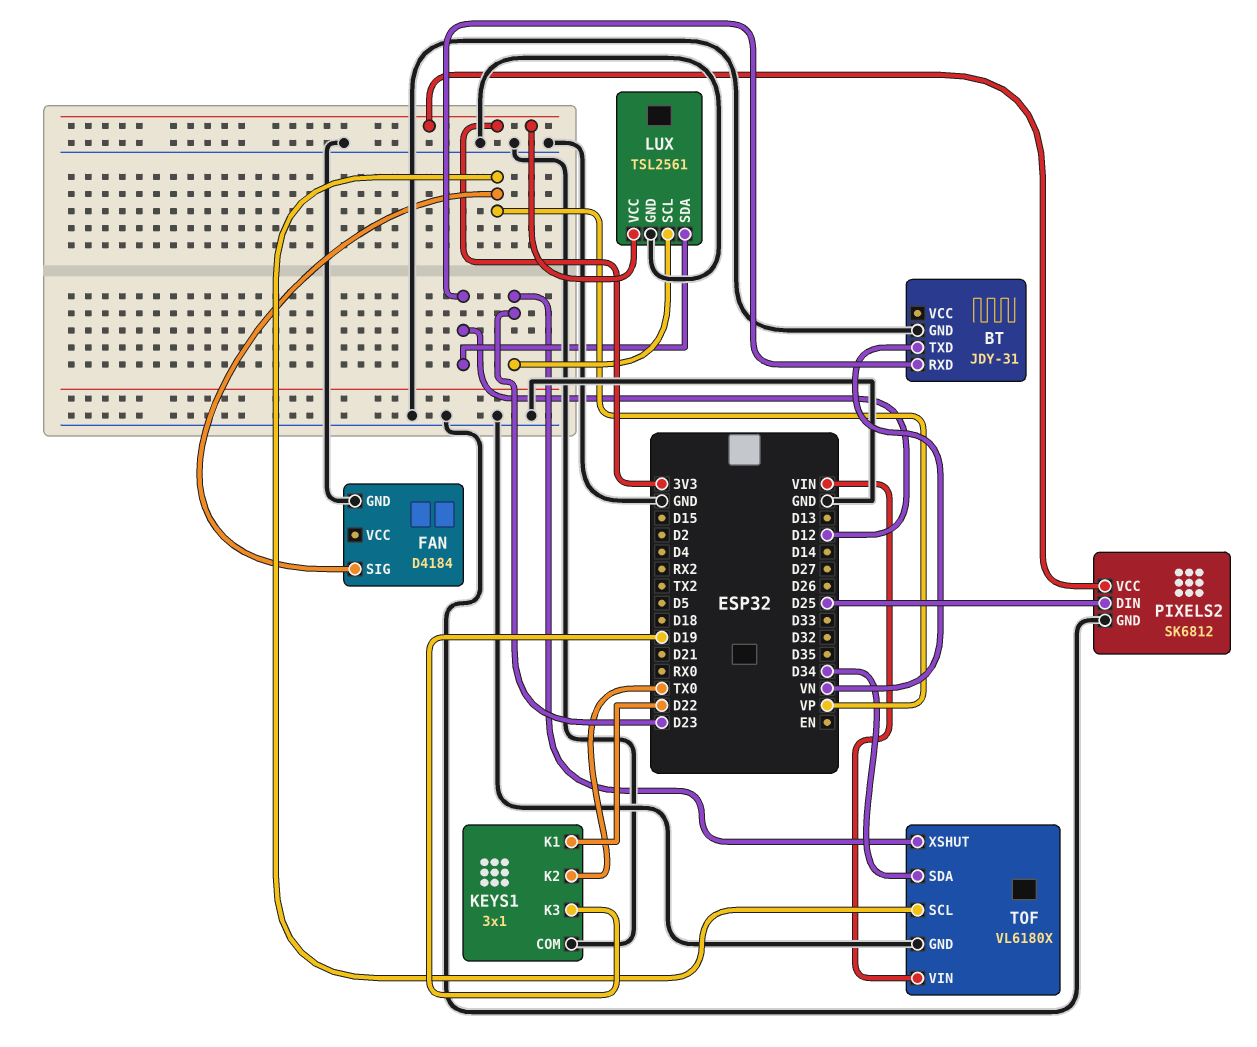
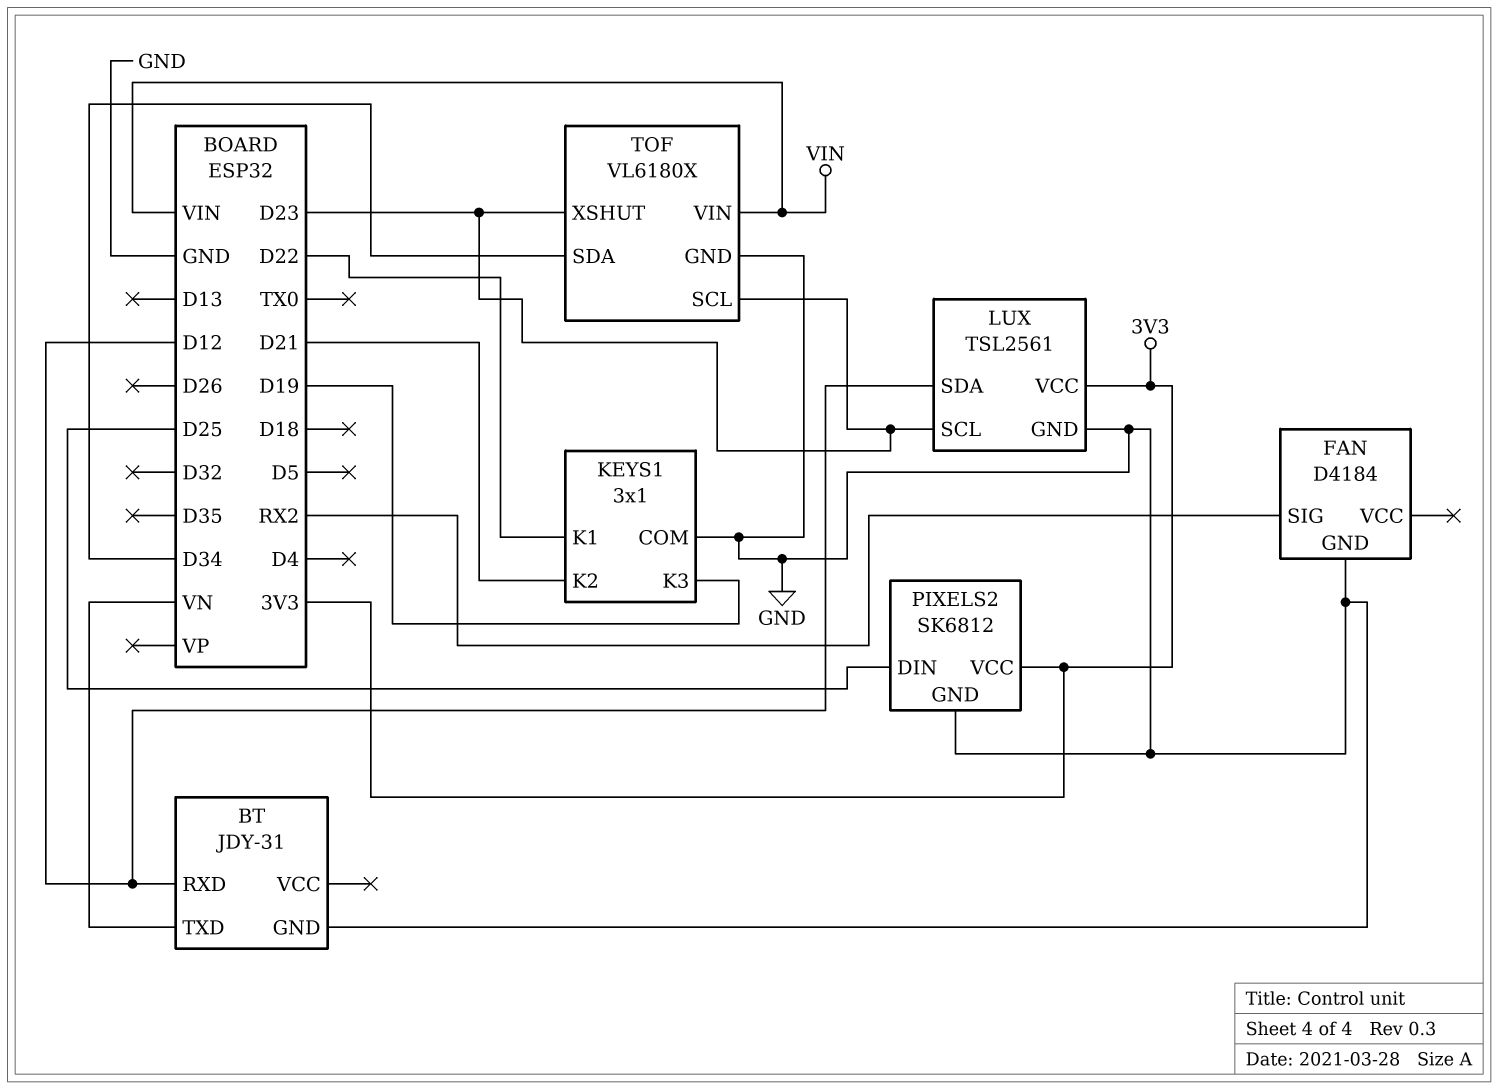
FAN pin SIG: VP -> RX2
KEYS1 pin K2: TX0 -> D21
TOF pin SCL: VP -> D23

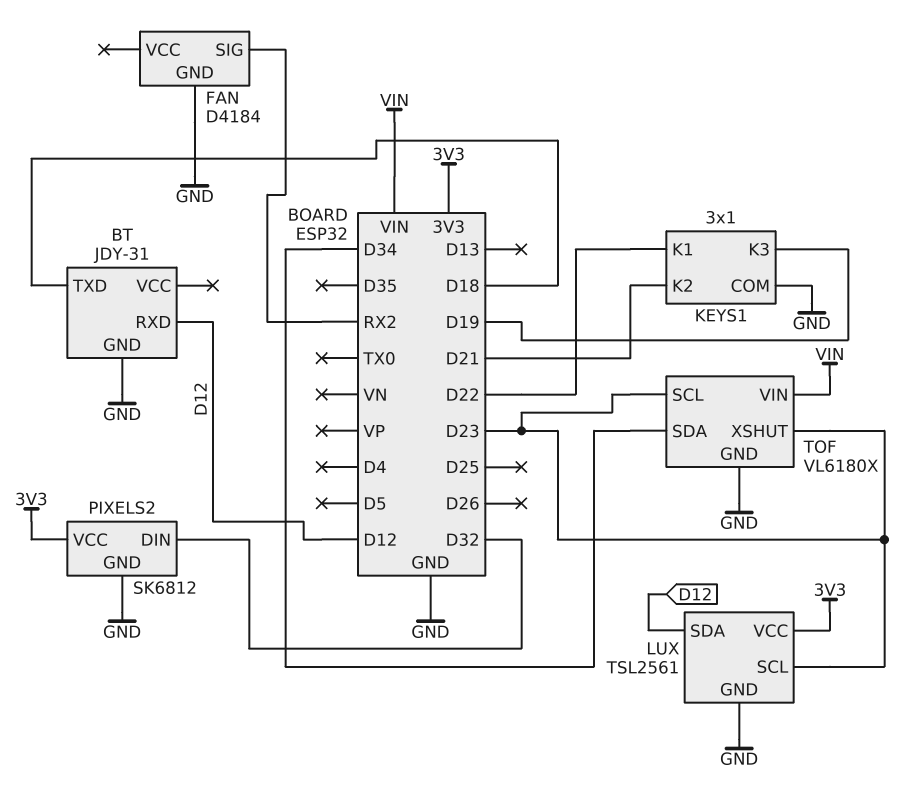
BT pin TXD: VN -> D18
PIXELS2 pin DIN: D25 -> D32

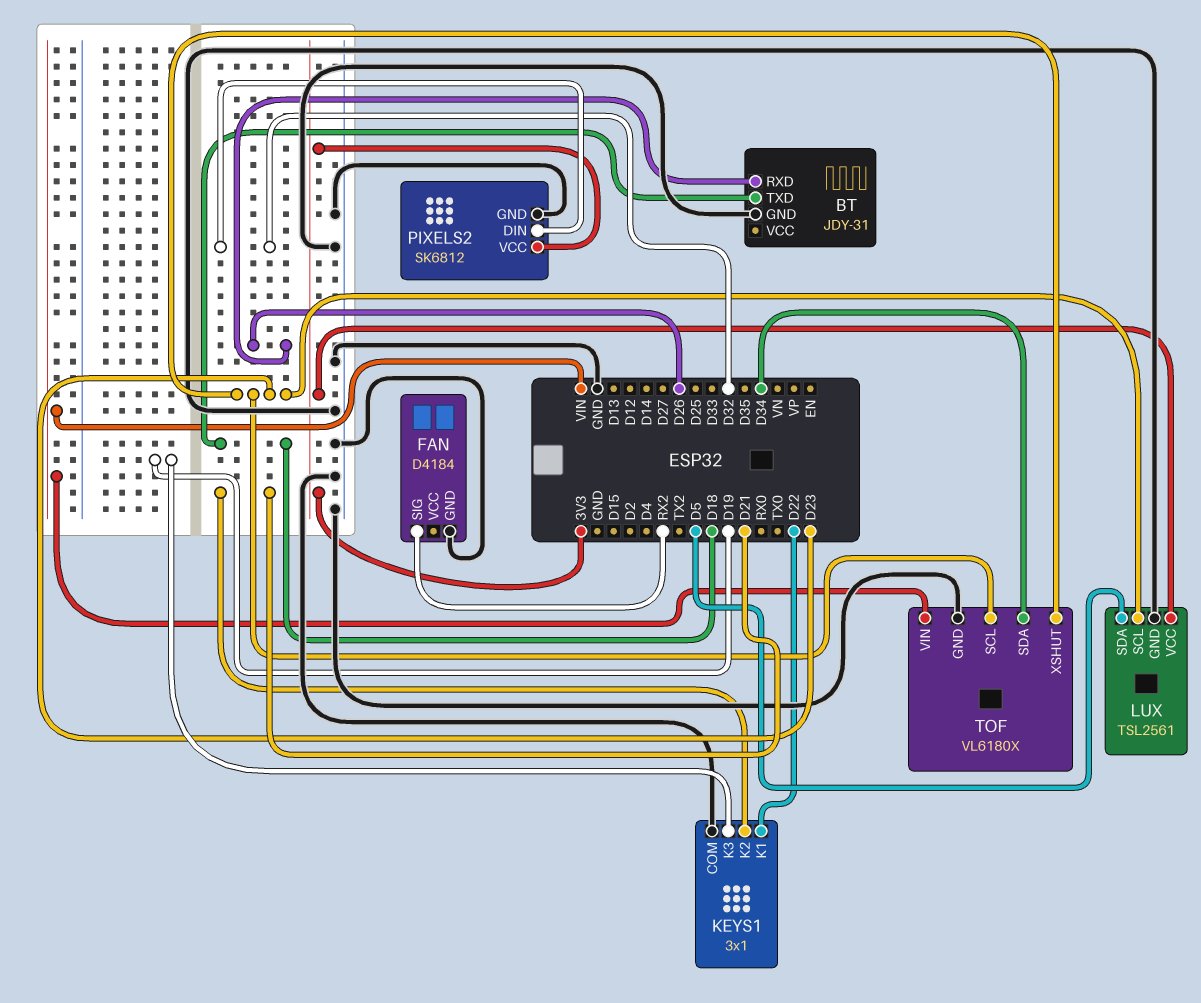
BT pin RXD: D12 -> D26
LUX pin SDA: D12 -> D5

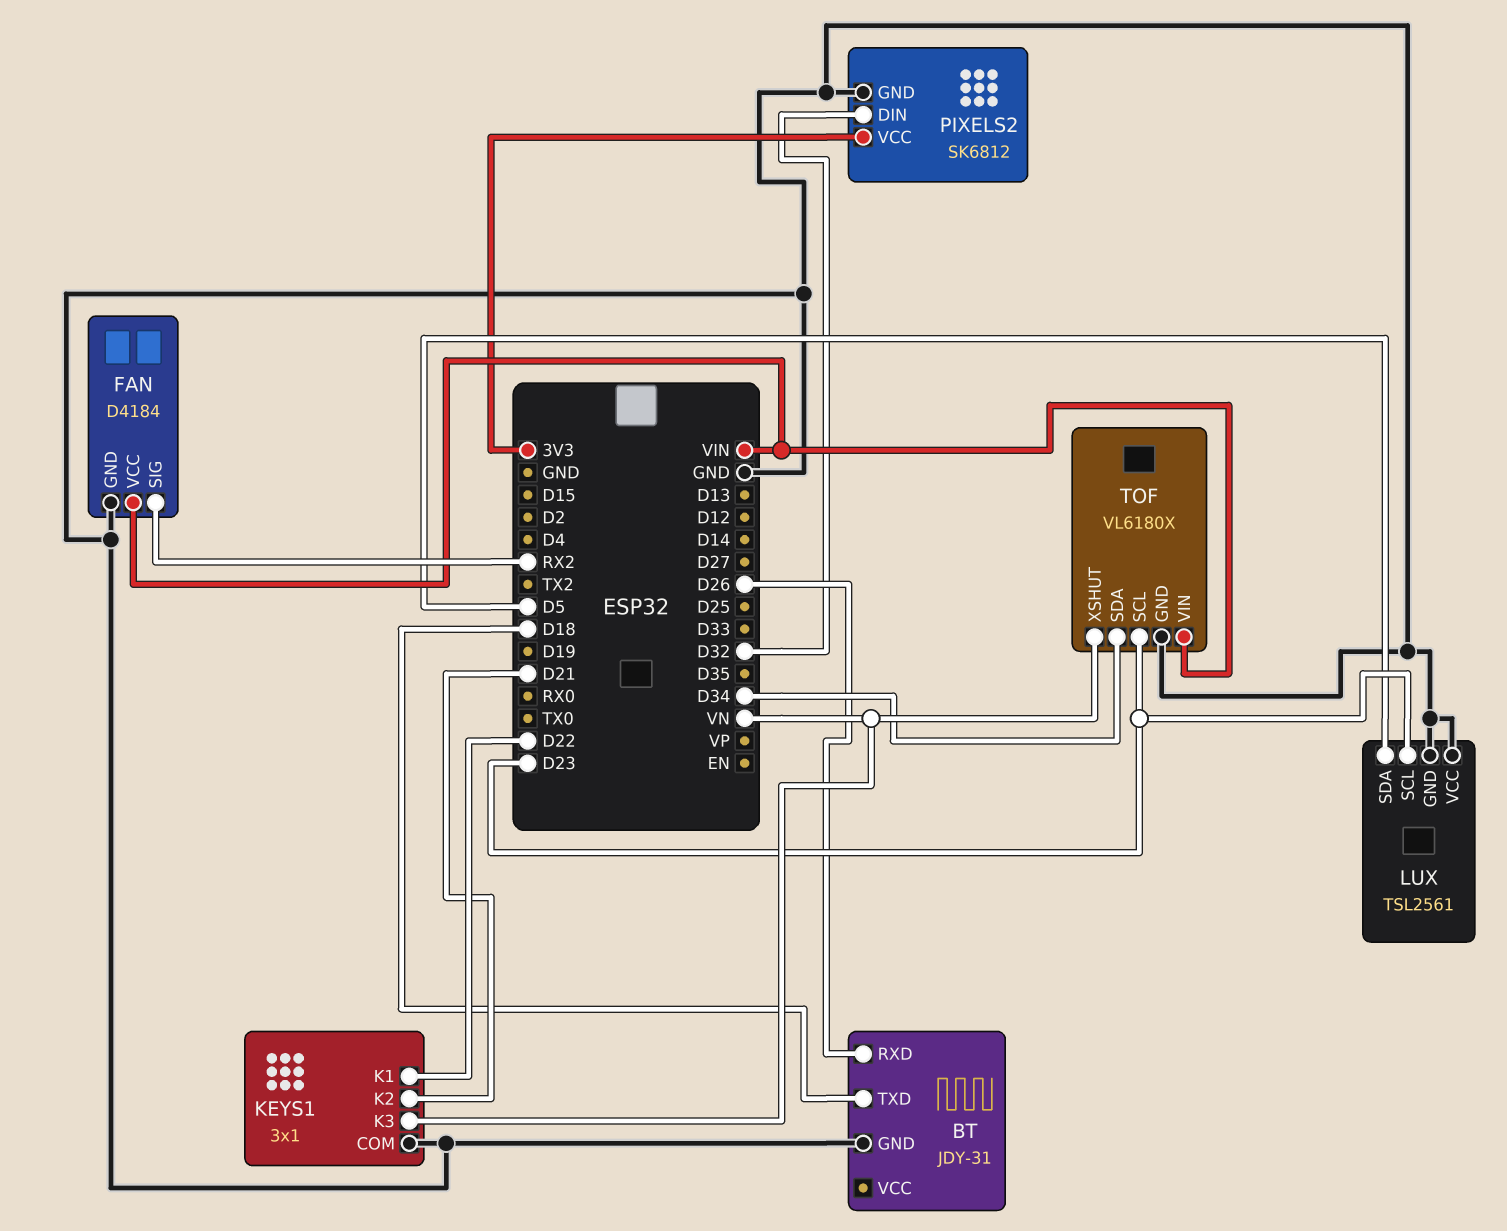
FAN pin VCC: none -> VIN
KEYS1 pin K3: D19 -> VN
LUX pin VCC: 3V3 -> GND
TOF pin XSHUT: D23 -> VN

